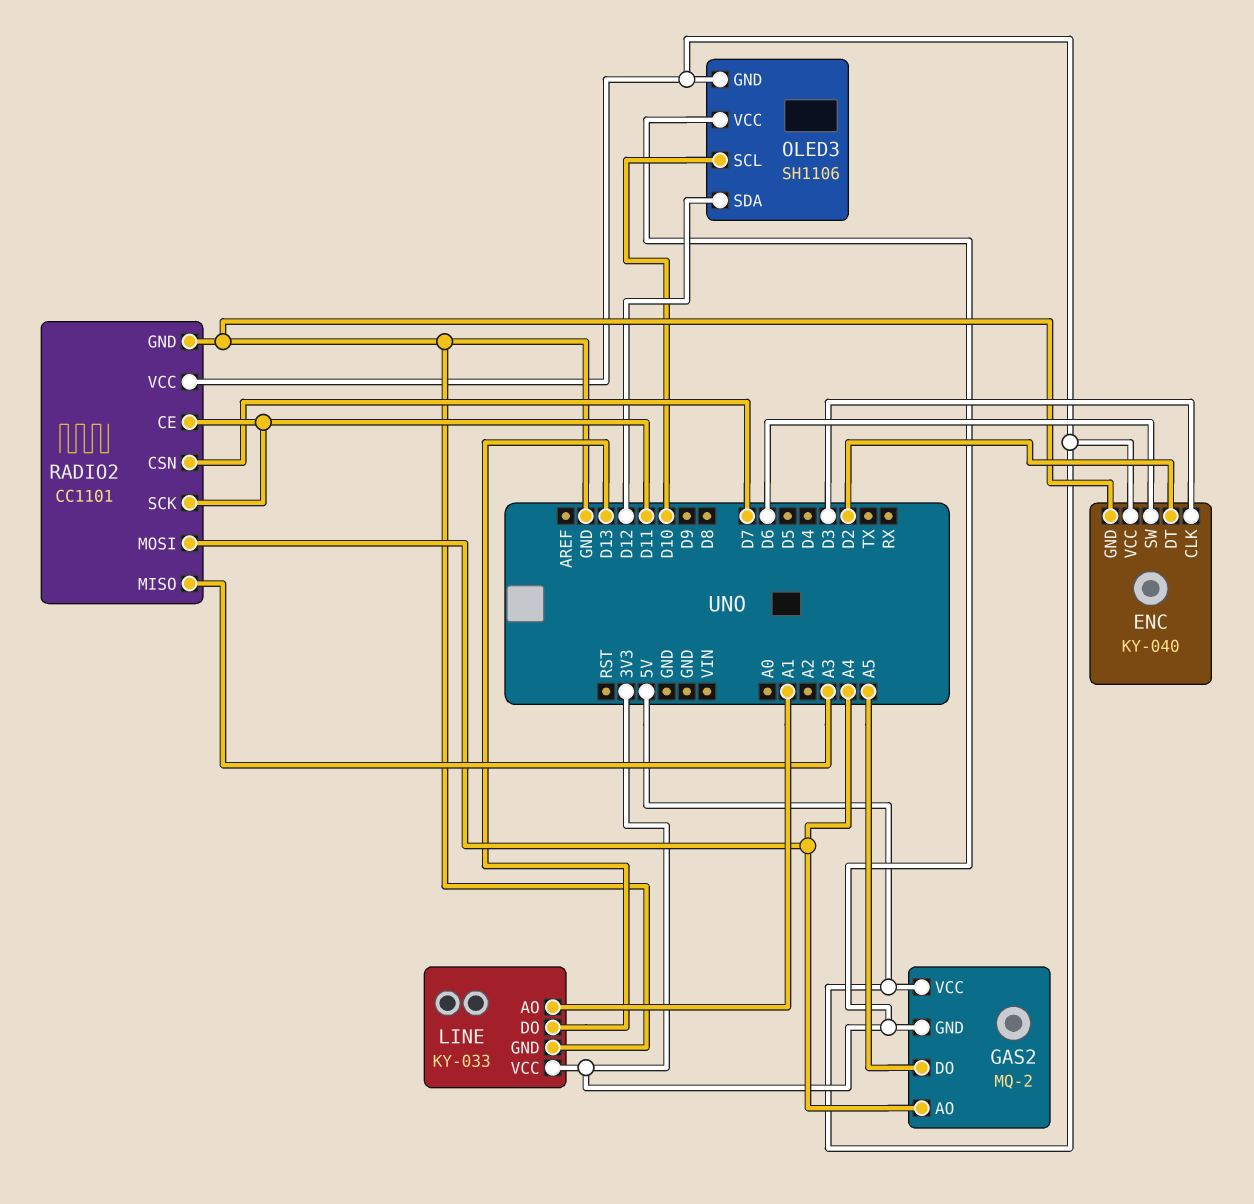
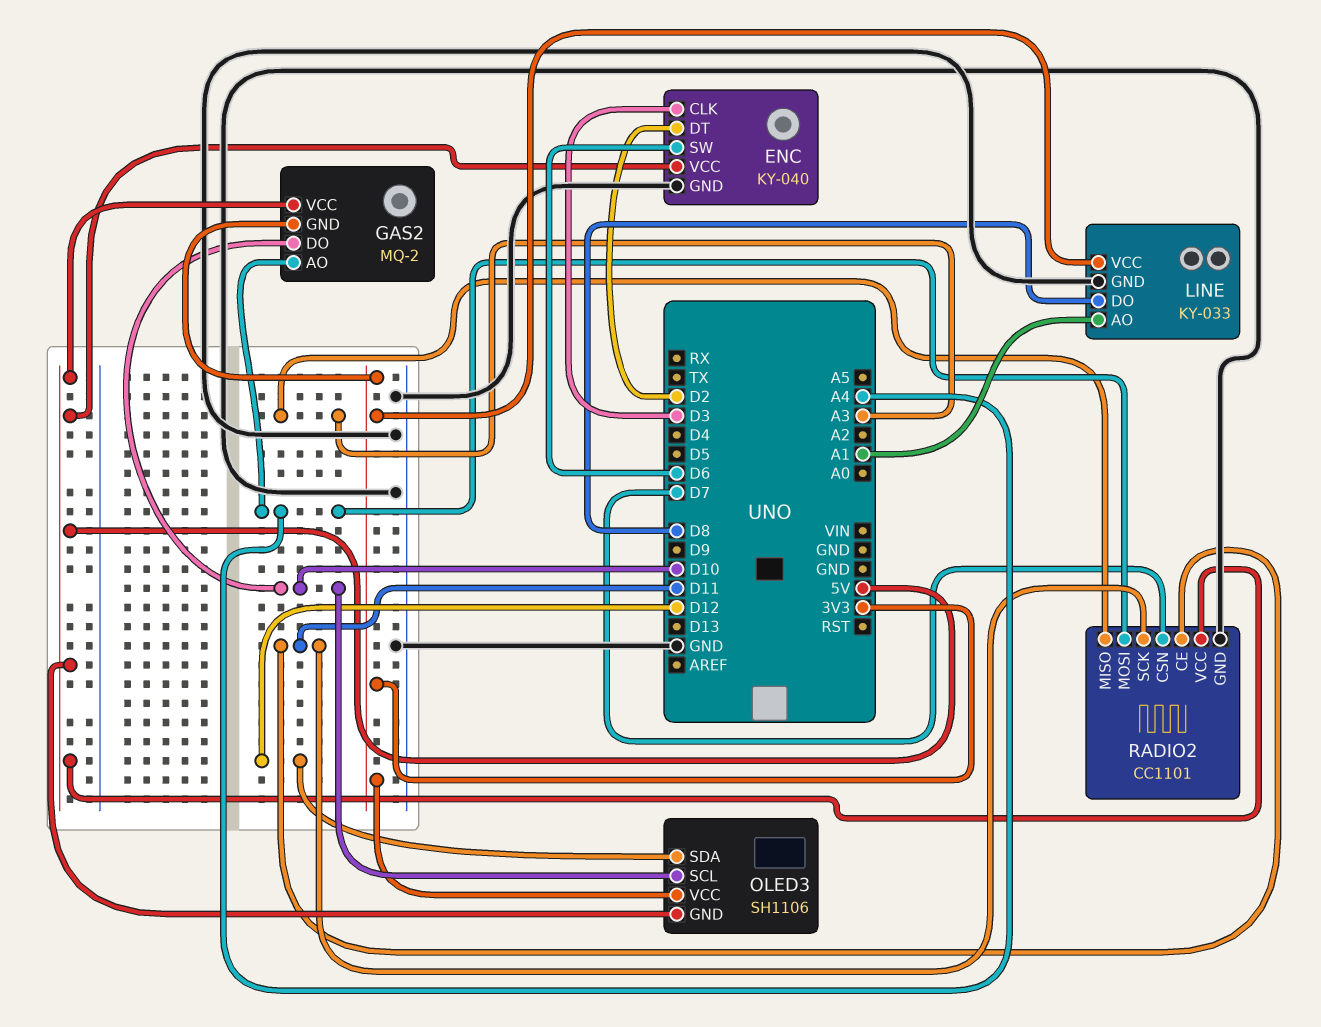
GAS2 pin DO: A5 -> D10
LINE pin DO: D13 -> D8

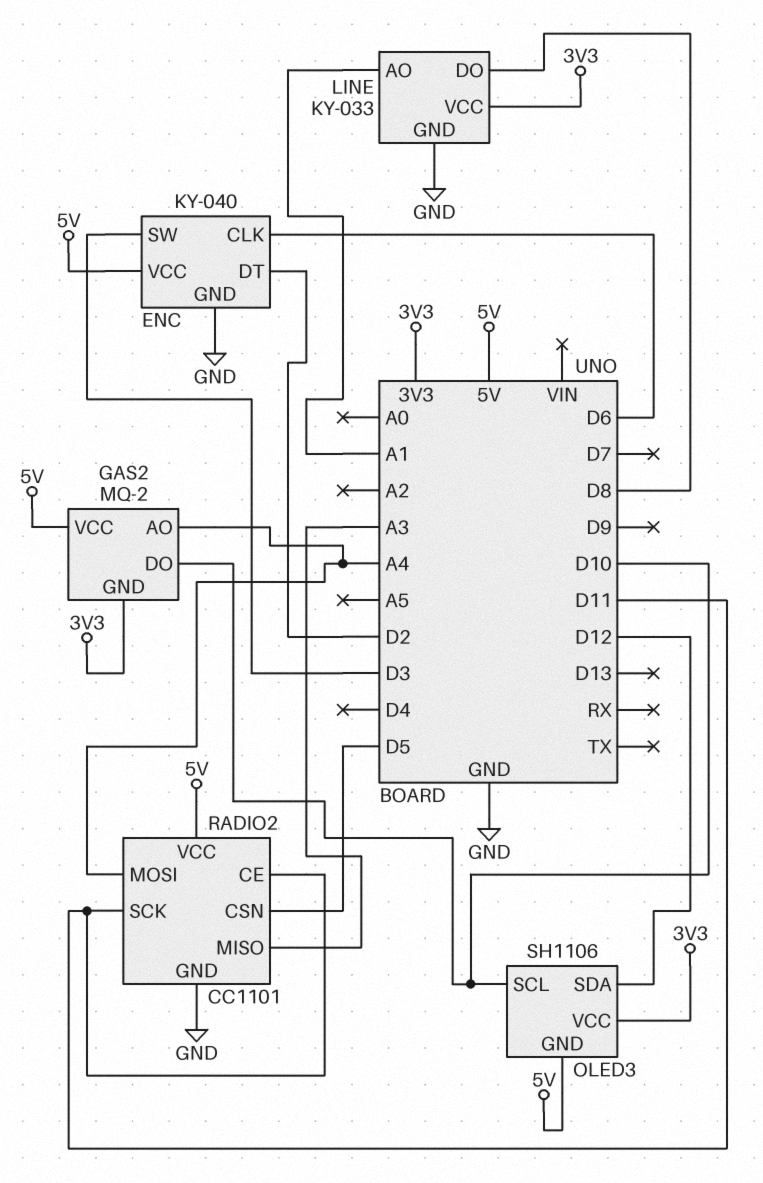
ENC pin CLK: D3 -> D6
ENC pin SW: D6 -> D3
RADIO2 pin CSN: D7 -> D5

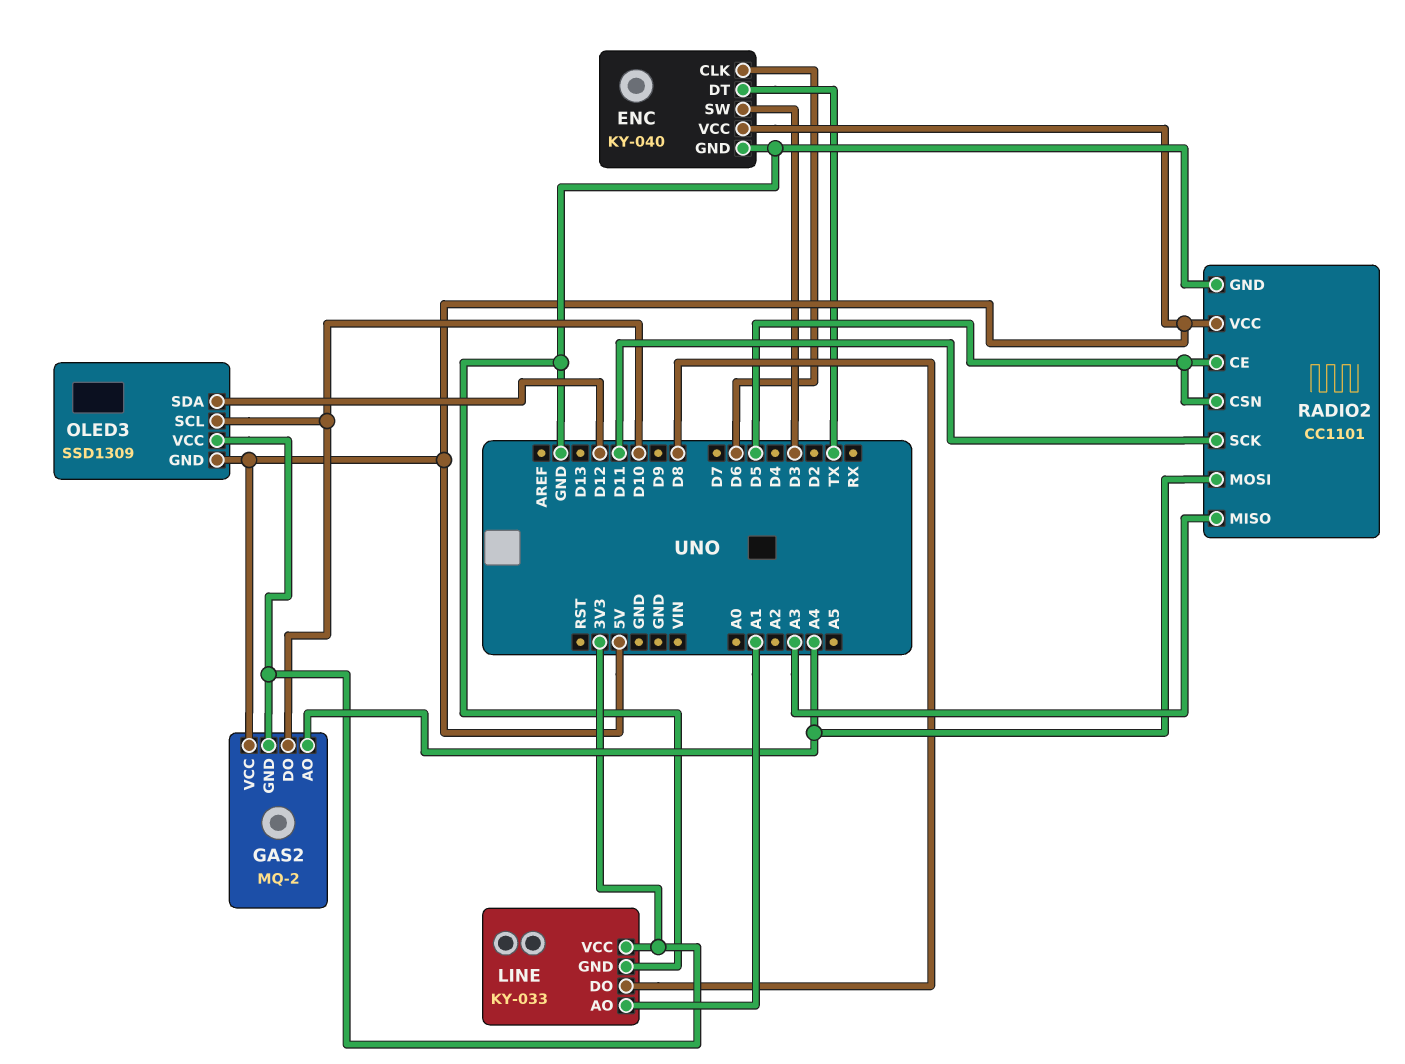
ENC pin DT: D2 -> TX
OLED3: SH1106 -> SSD1309
RADIO2 pin CE: D11 -> D5

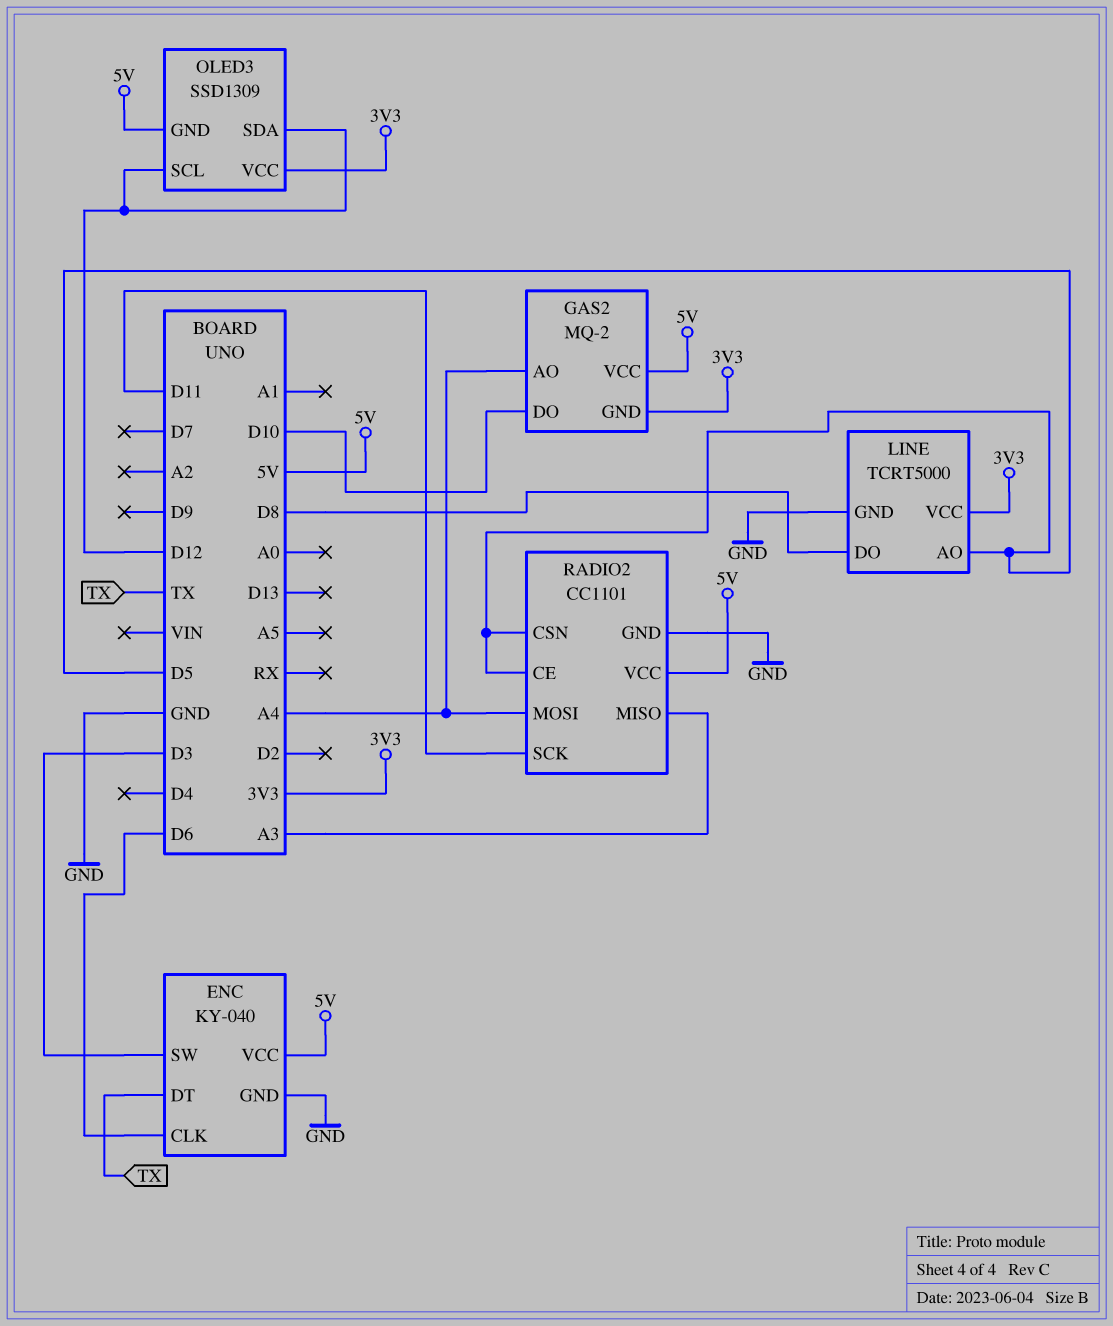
LINE: KY-033 -> TCRT5000
LINE pin AO: A1 -> D5
OLED3 pin SCL: D10 -> D12

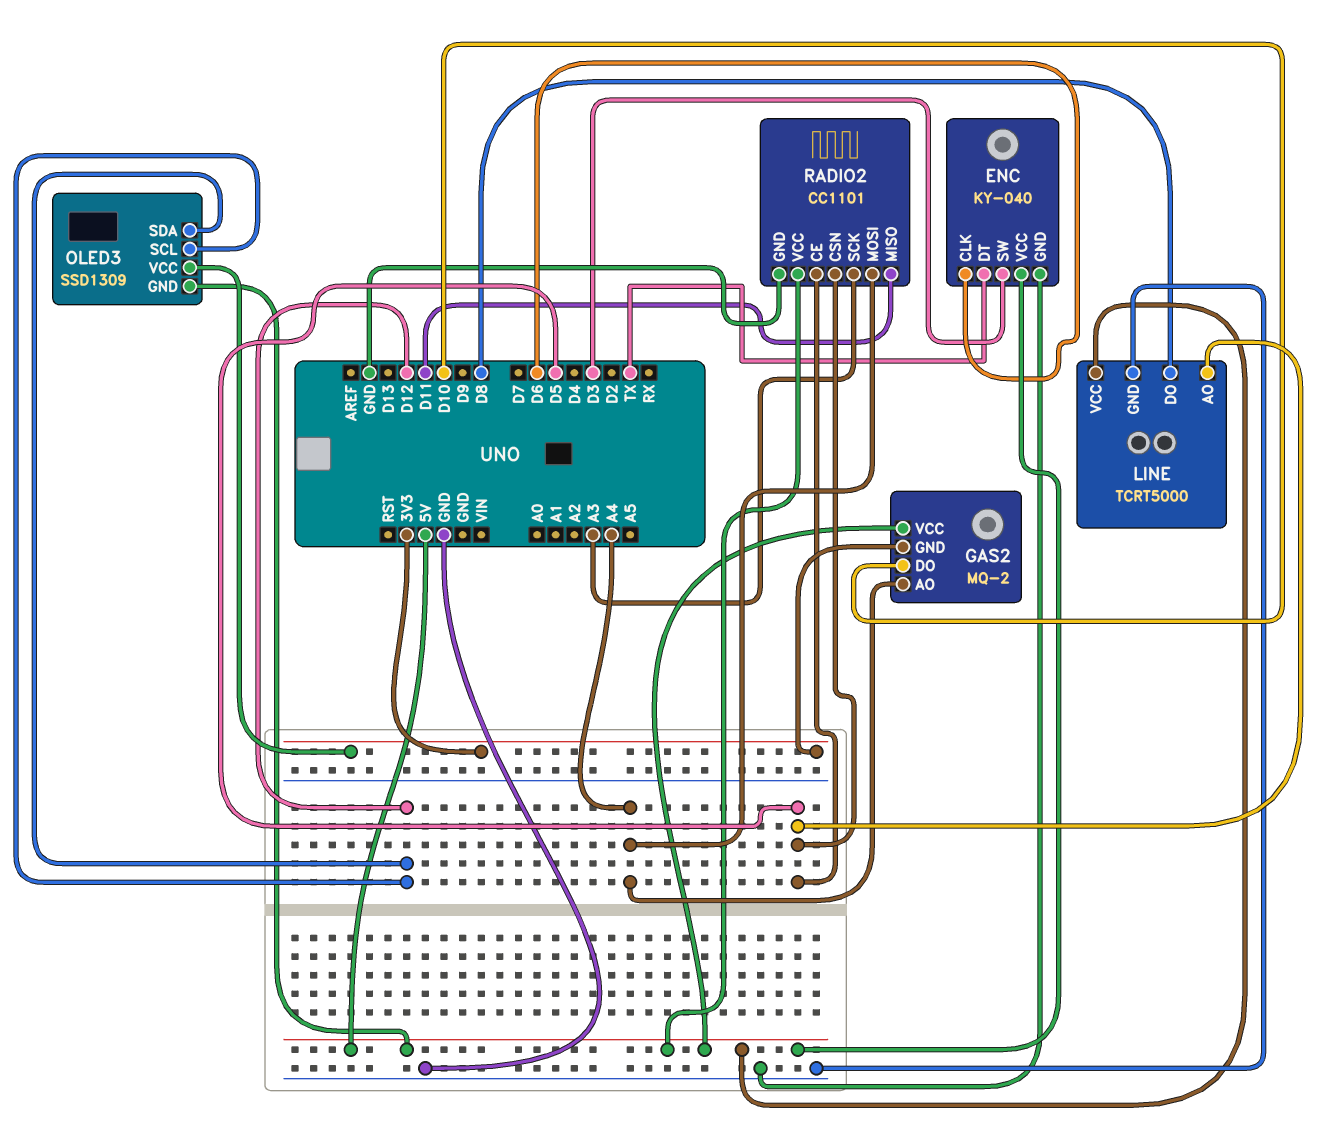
LINE pin VCC: 3V3 -> 5V
RADIO2 pin MISO: A3 -> D11
RADIO2 pin SCK: D11 -> A3

